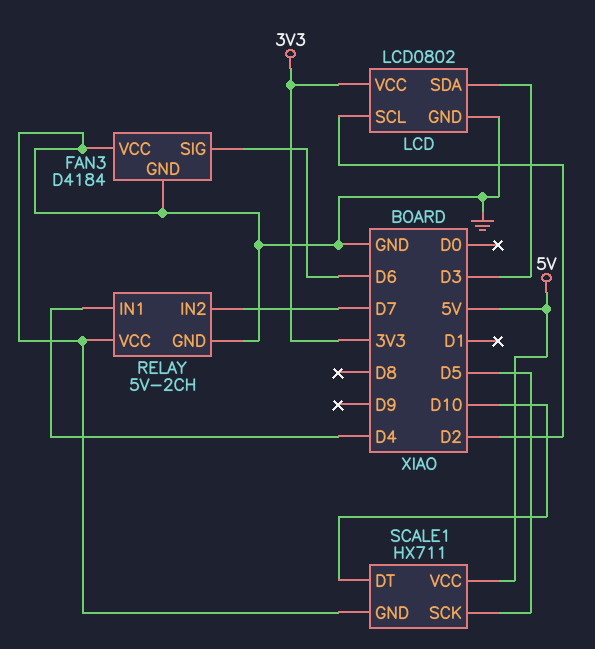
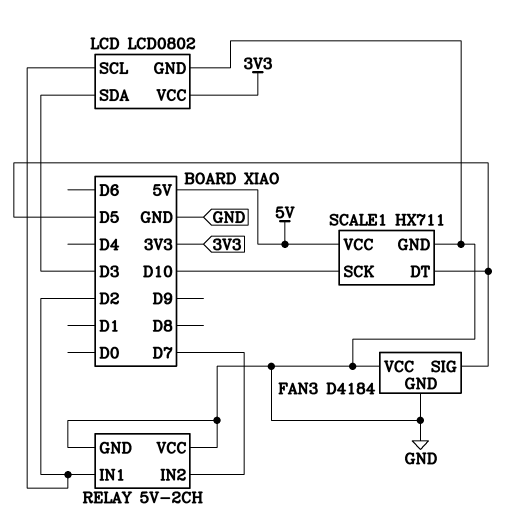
FAN3 pin SIG: D6 -> D5
RELAY pin IN1: D4 -> D2
SCALE1 pin DT: D10 -> D5
SCALE1 pin SCK: D5 -> D10

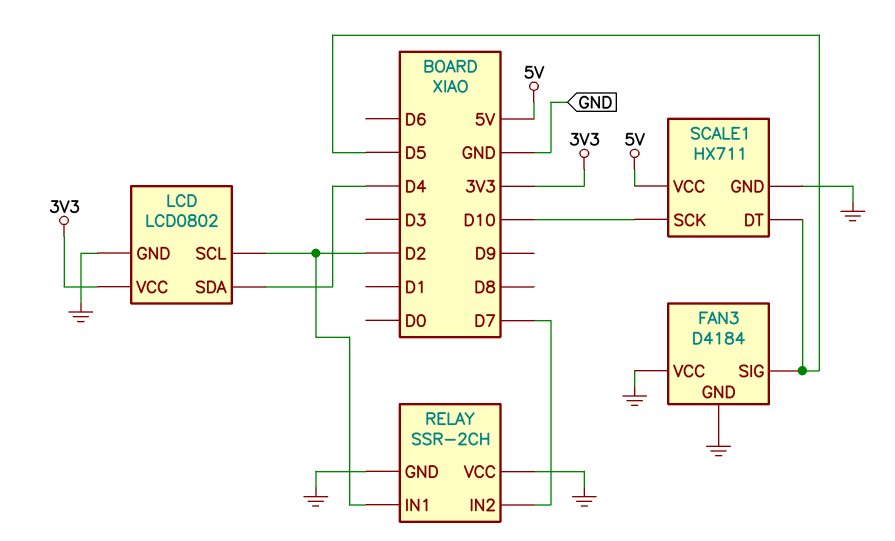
LCD pin SDA: D3 -> D4
RELAY: 5V-2CH -> SSR-2CH

